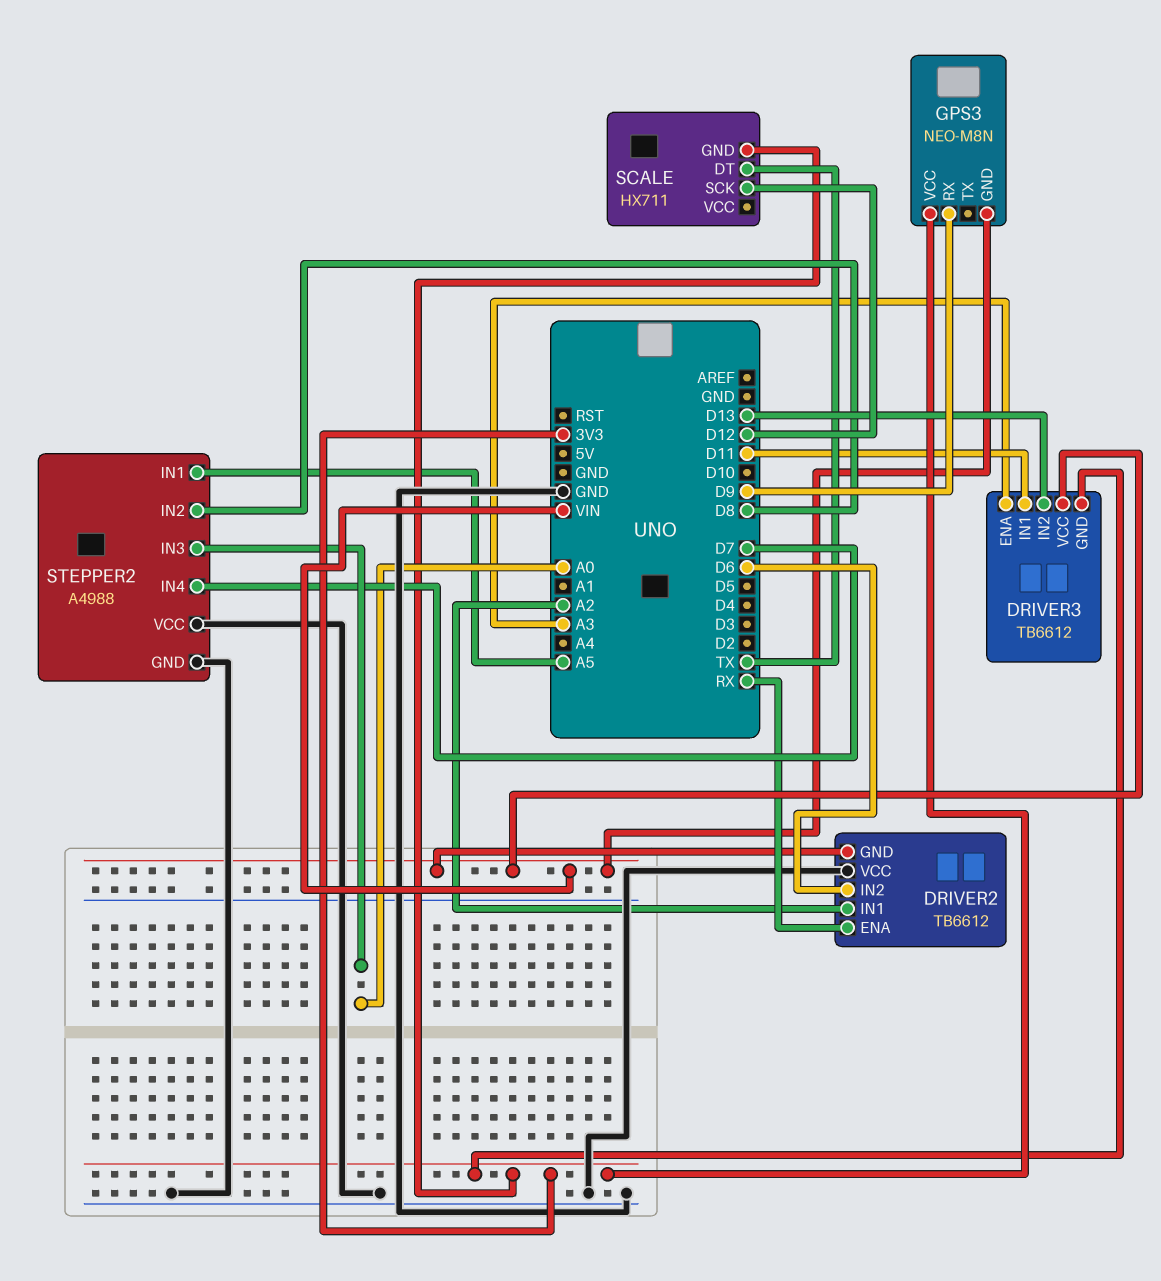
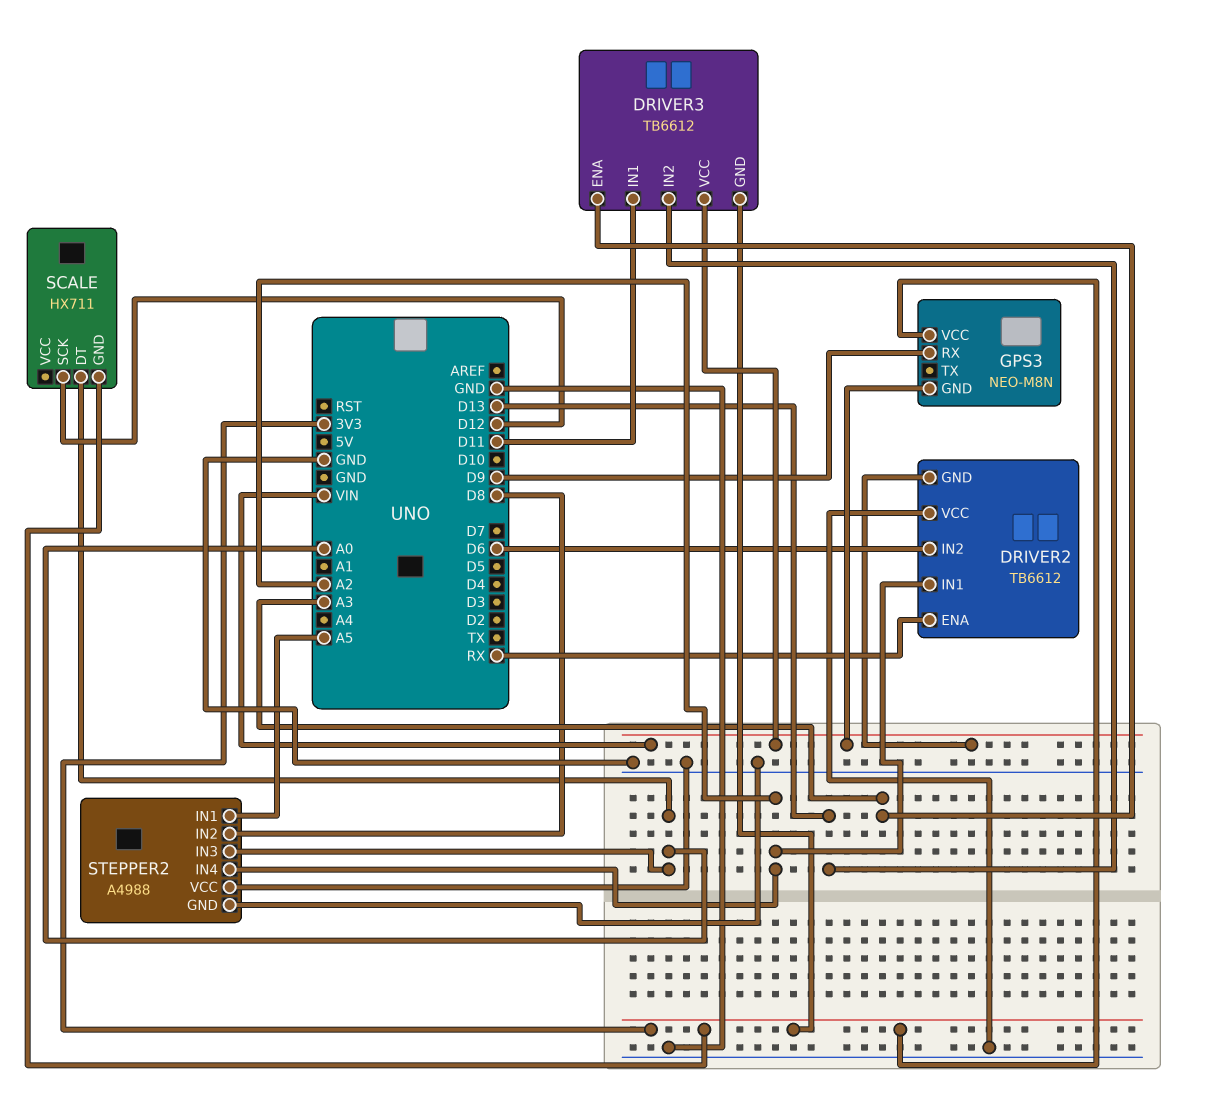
SCALE pin DT: TX -> A0
STEPPER2 pin IN4: D7 -> A2

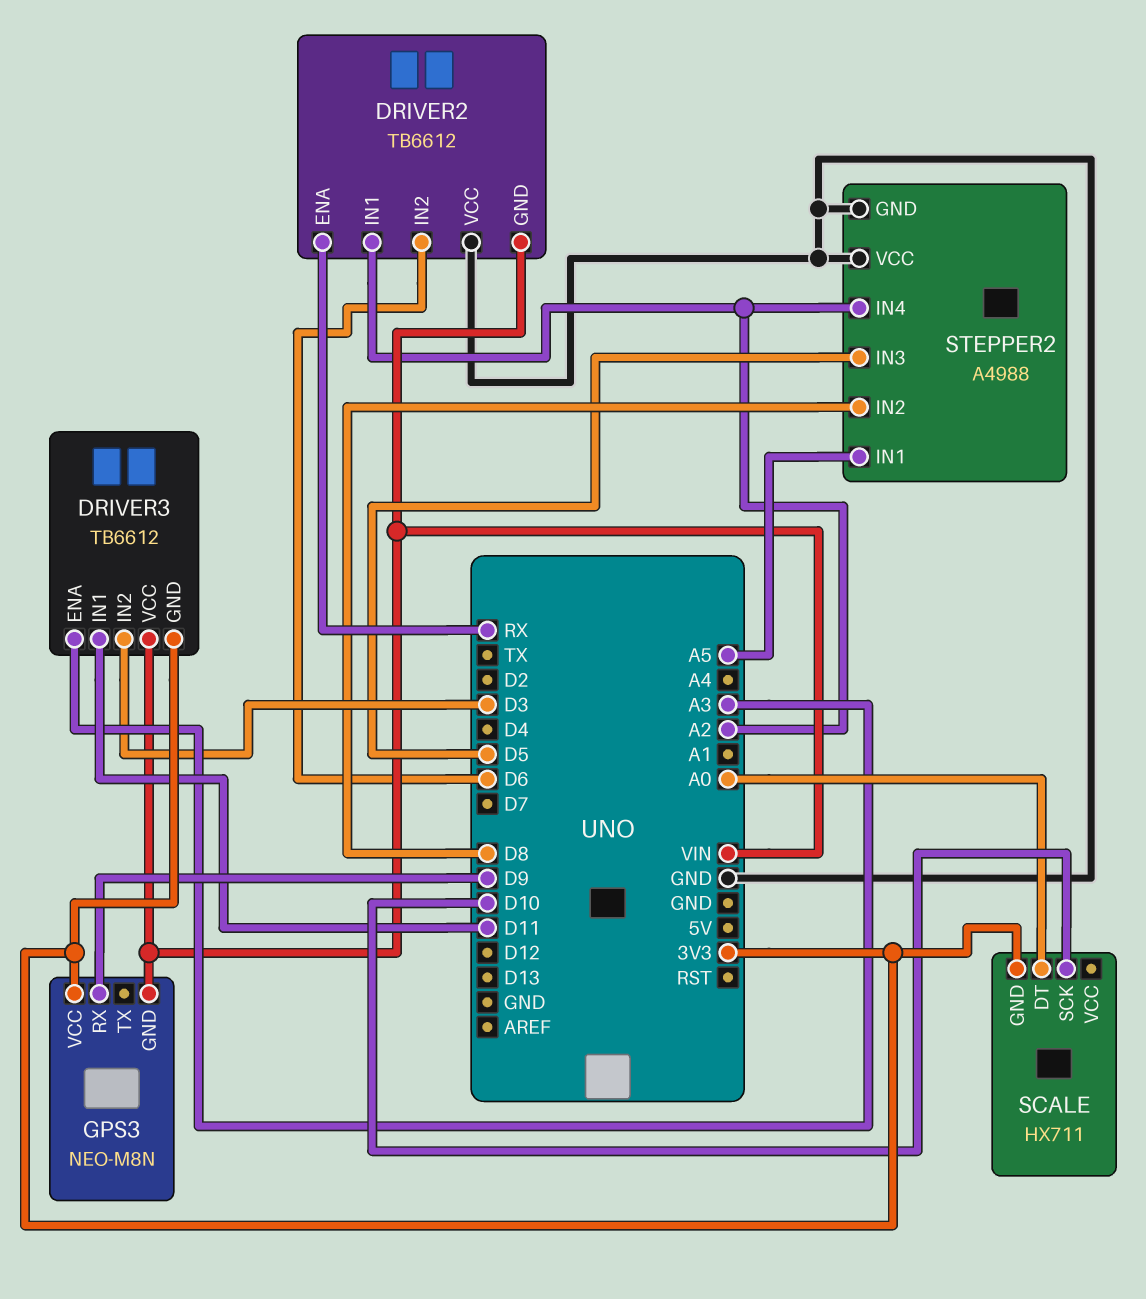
DRIVER3 pin IN2: D13 -> D3
SCALE pin SCK: D12 -> D10
STEPPER2 pin IN3: A0 -> D5

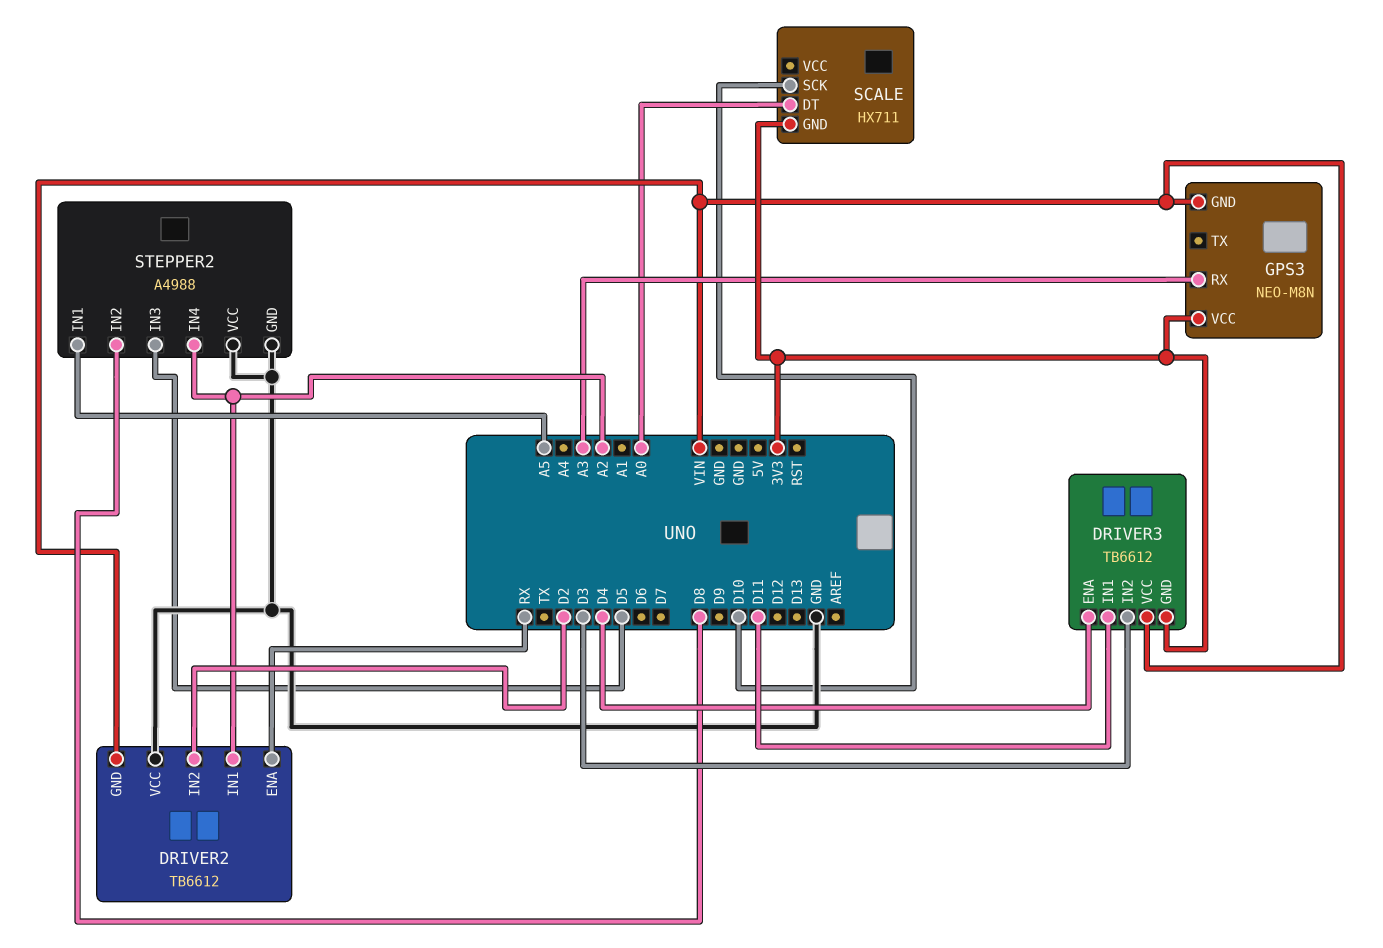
DRIVER2 pin IN2: D6 -> D2
DRIVER3 pin ENA: A3 -> D4
GPS3 pin RX: D9 -> A3

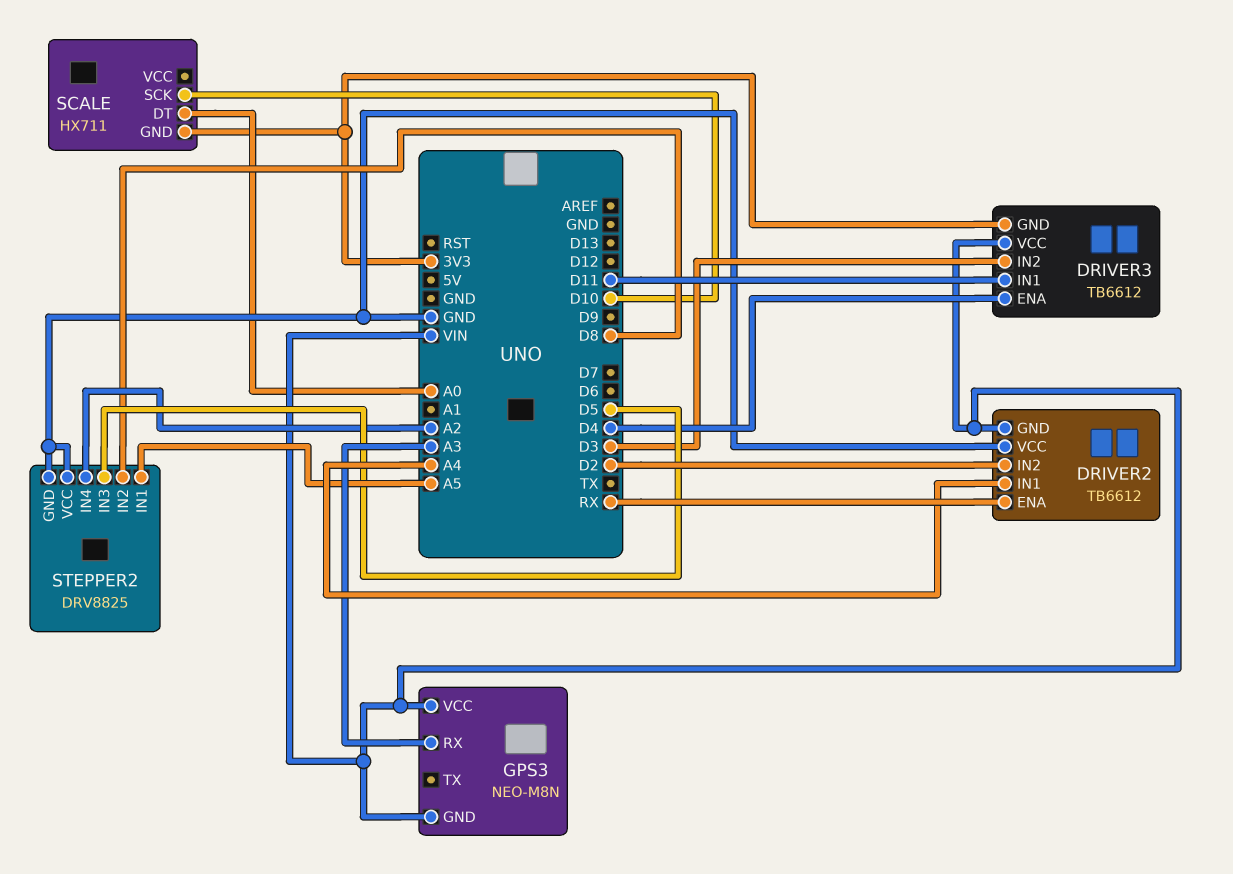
DRIVER2 pin IN1: A2 -> A4
GPS3 pin VCC: 3V3 -> VIN
STEPPER2: A4988 -> DRV8825

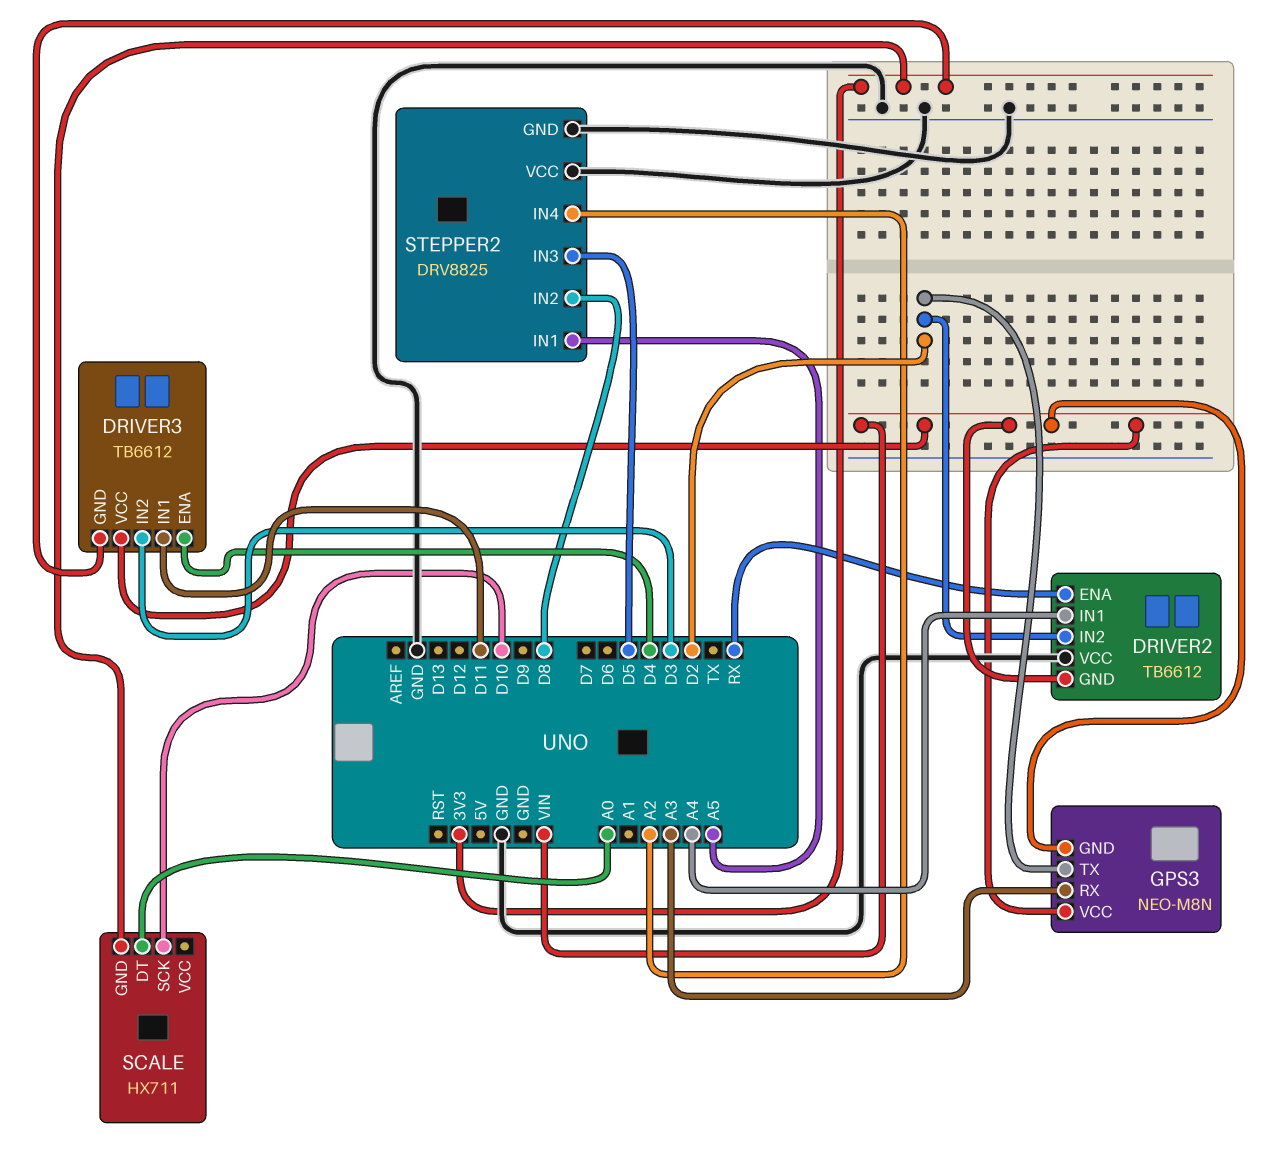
GPS3 pin TX: none -> D2

